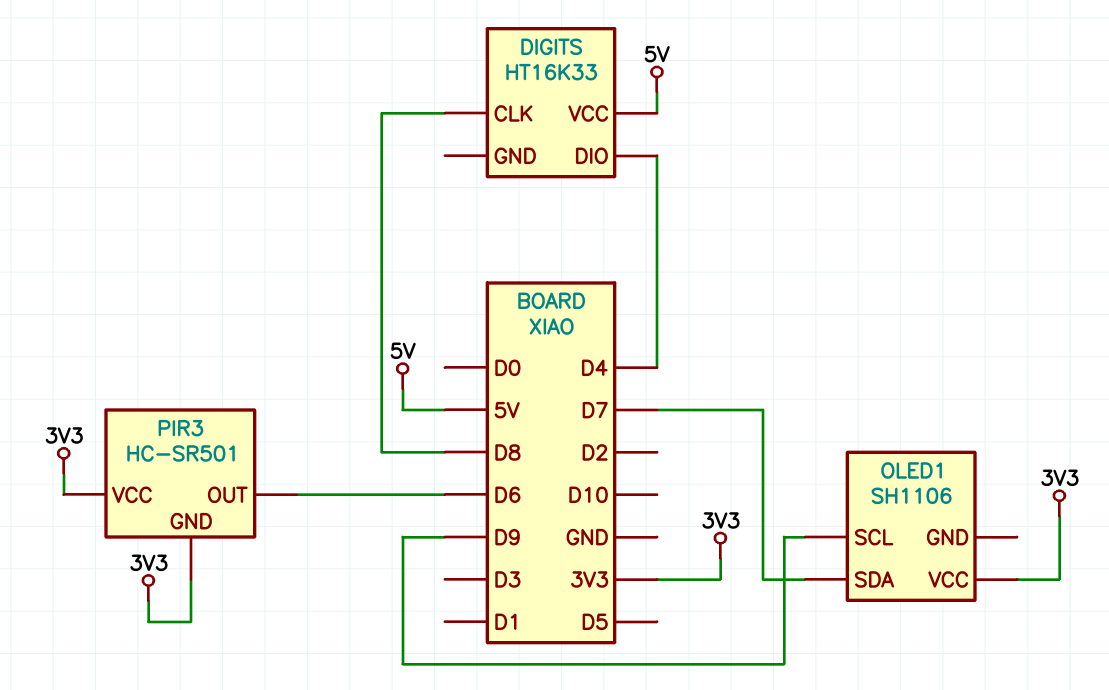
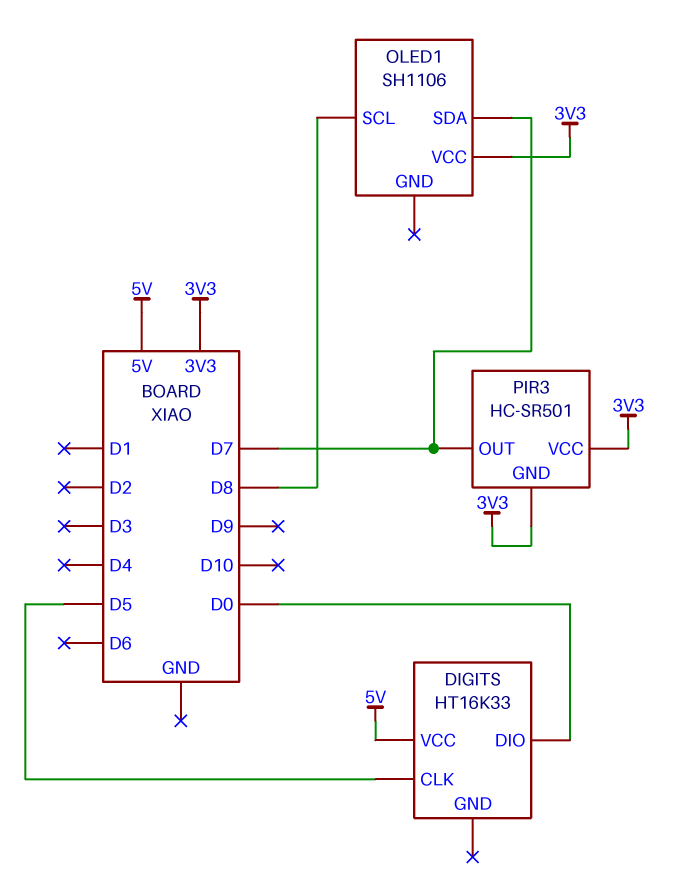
DIGITS pin CLK: D8 -> D5
DIGITS pin DIO: D4 -> D0
OLED1 pin SCL: D9 -> D8
PIR3 pin OUT: D6 -> D7

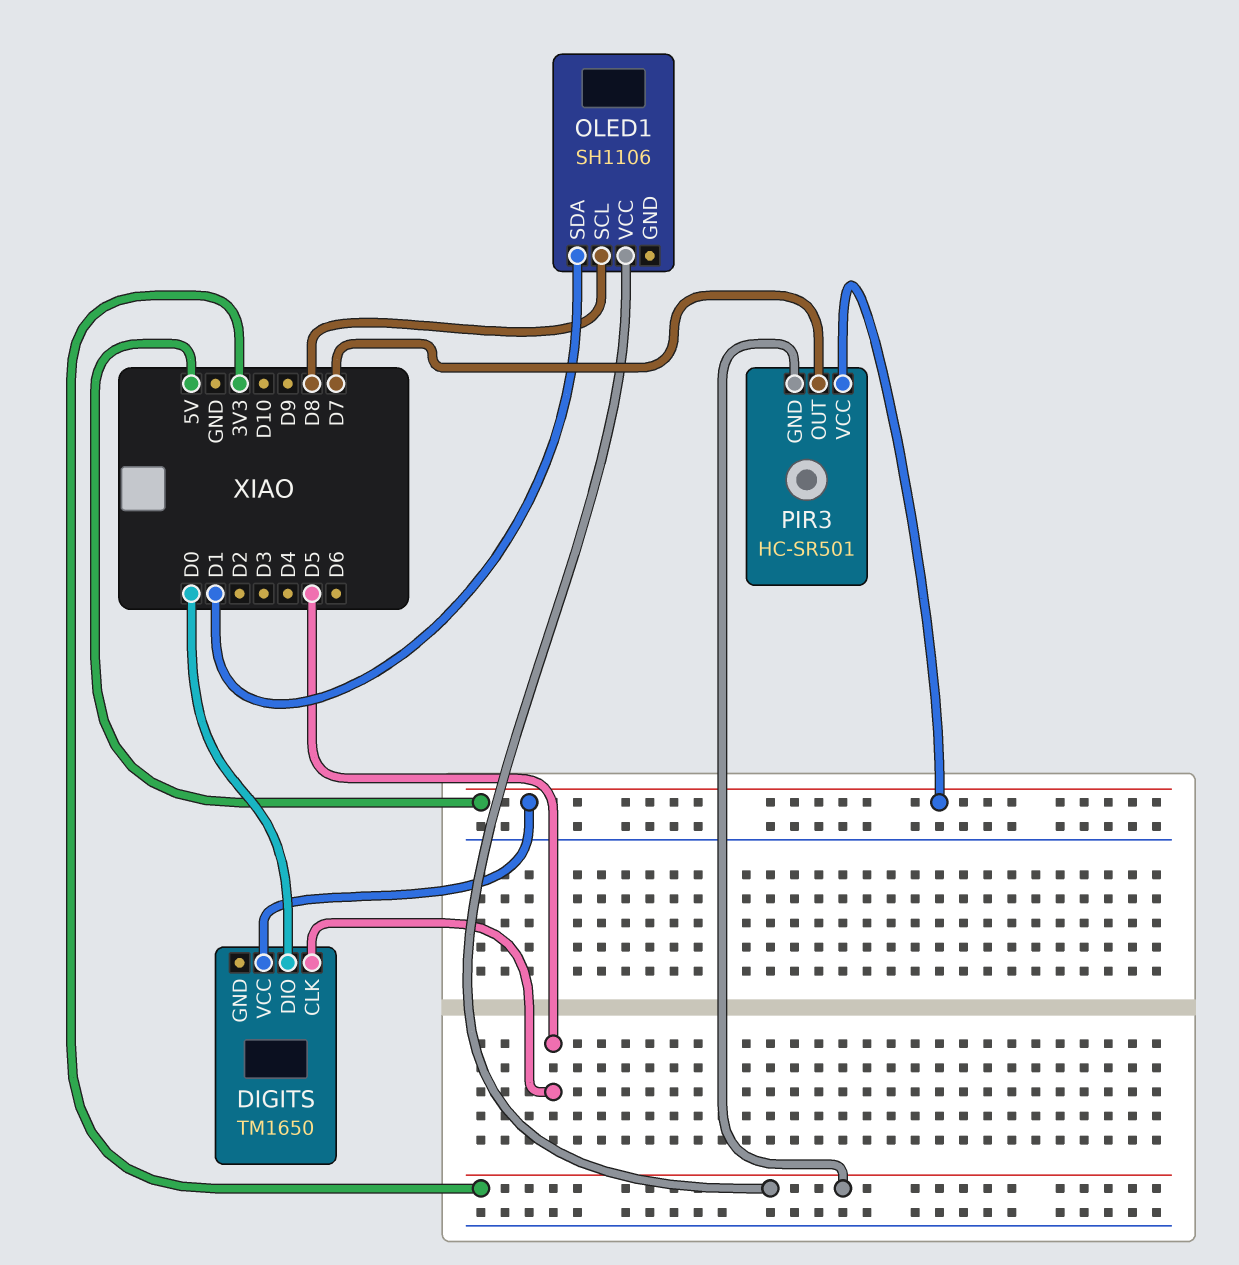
DIGITS: HT16K33 -> TM1650
OLED1 pin SDA: D7 -> D1
PIR3 pin VCC: 3V3 -> 5V

